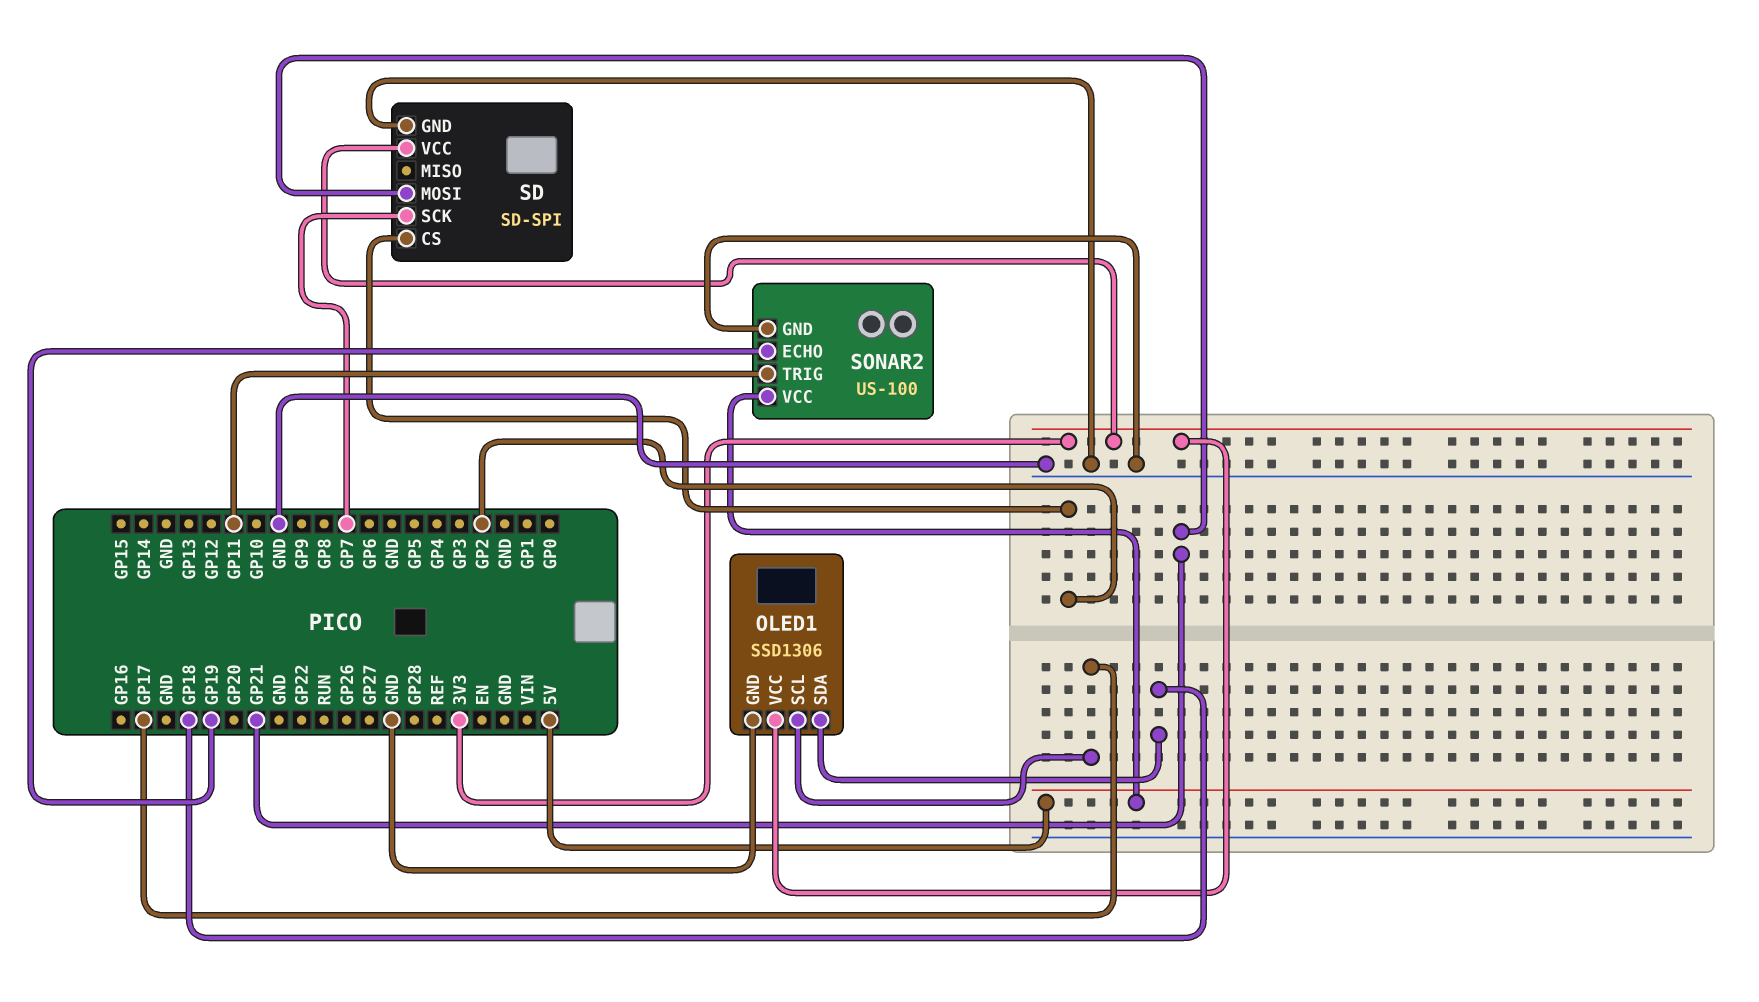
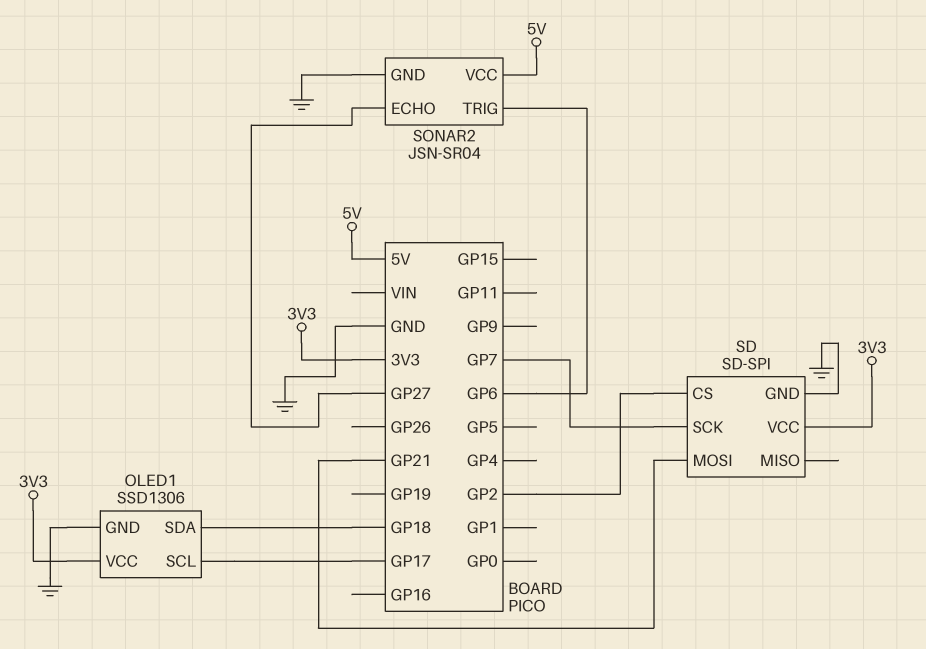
SONAR2: US-100 -> JSN-SR04
SONAR2 pin ECHO: GP19 -> GP27
SONAR2 pin TRIG: GP11 -> GP6

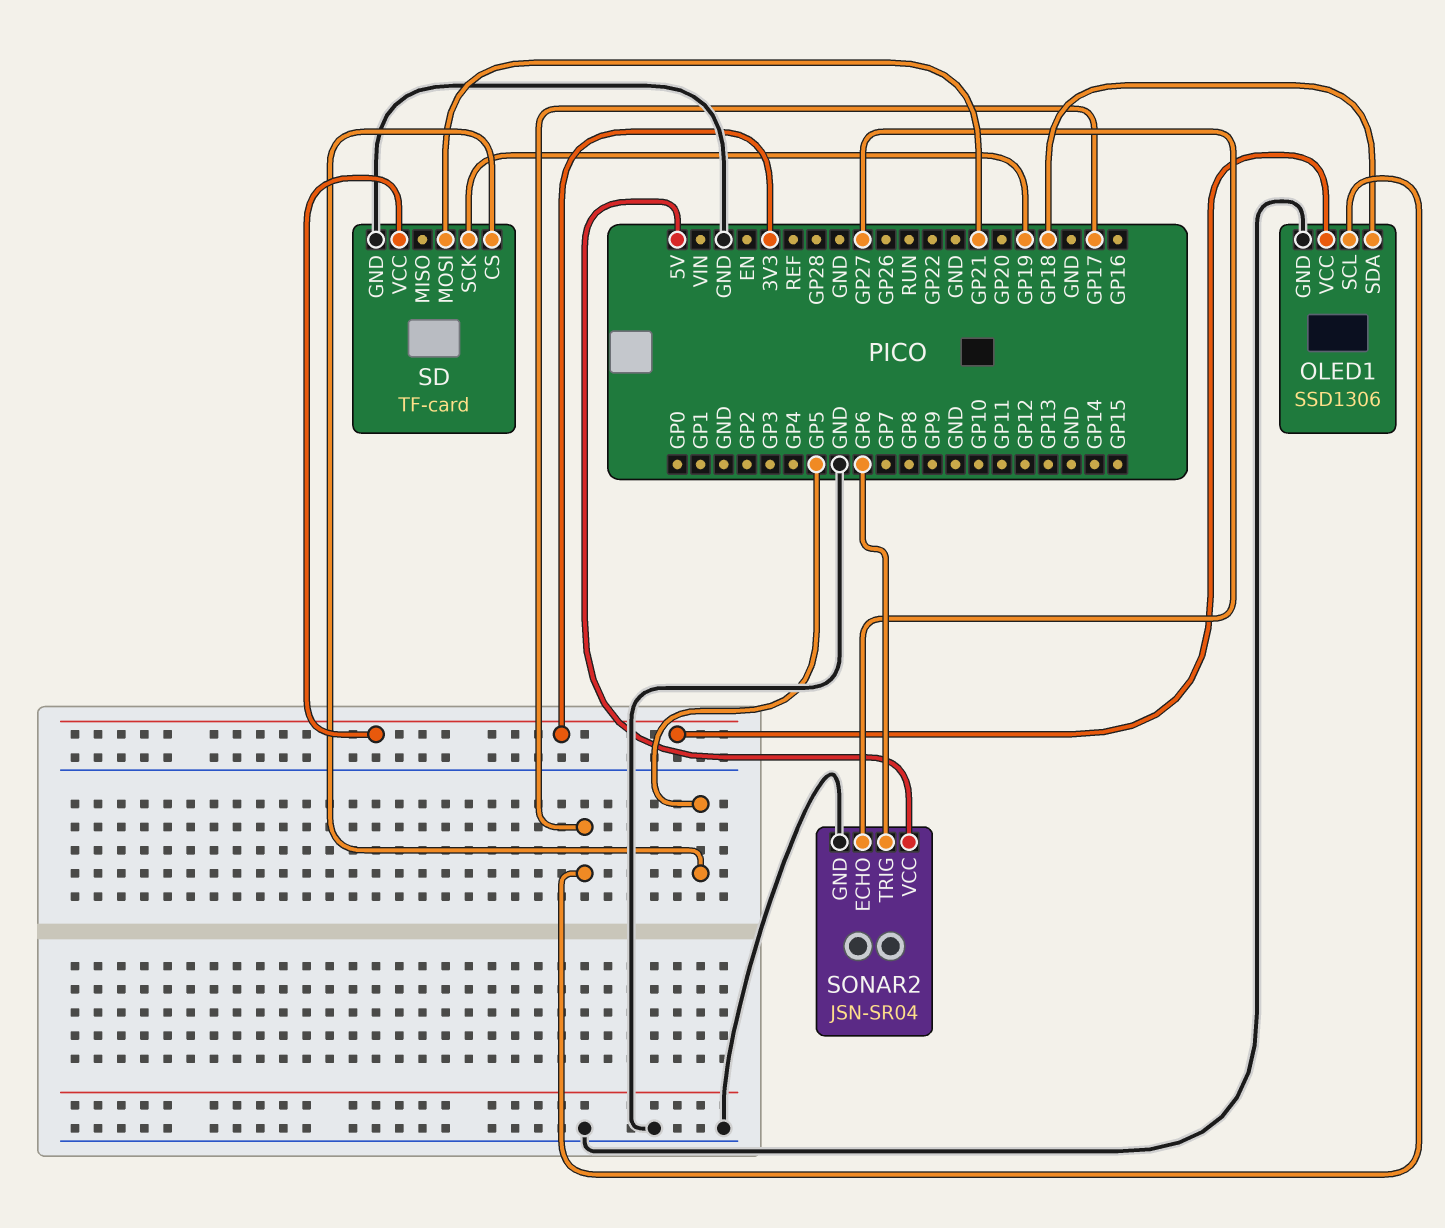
SD: SD-SPI -> TF-card
SD pin CS: GP2 -> GP5
SD pin SCK: GP7 -> GP19

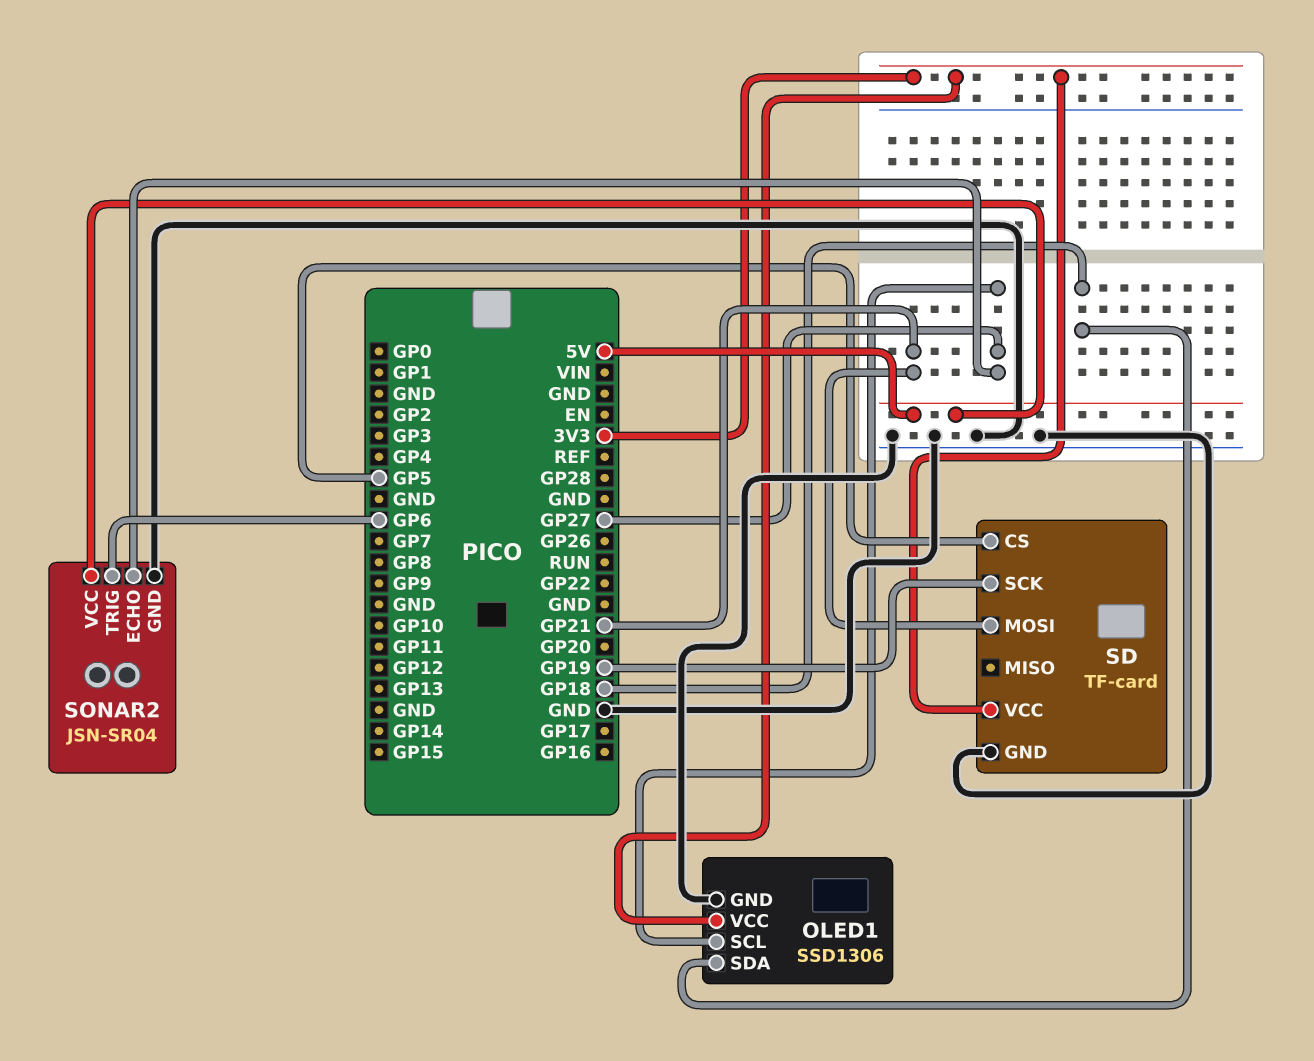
OLED1 pin SCL: GP17 -> GP27

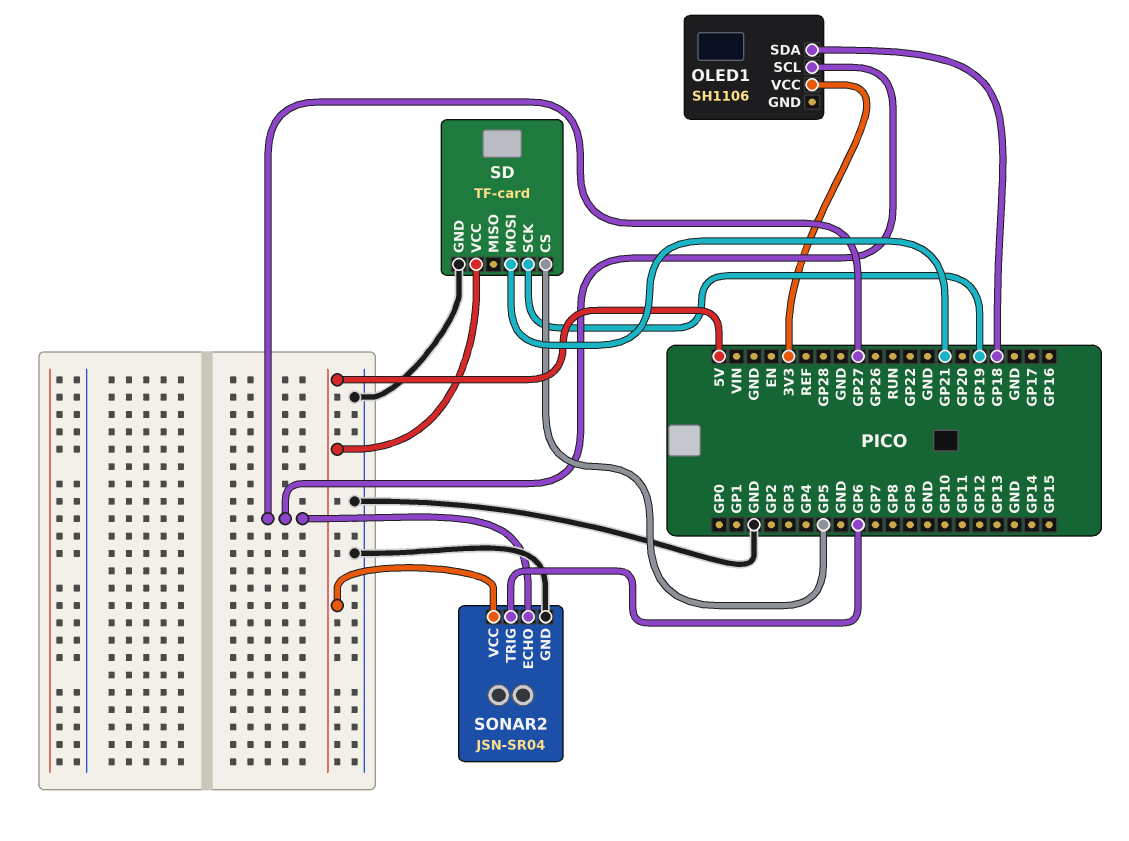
OLED1: SSD1306 -> SH1106
OLED1 pin GND: GND -> none
SD pin VCC: 3V3 -> 5V

